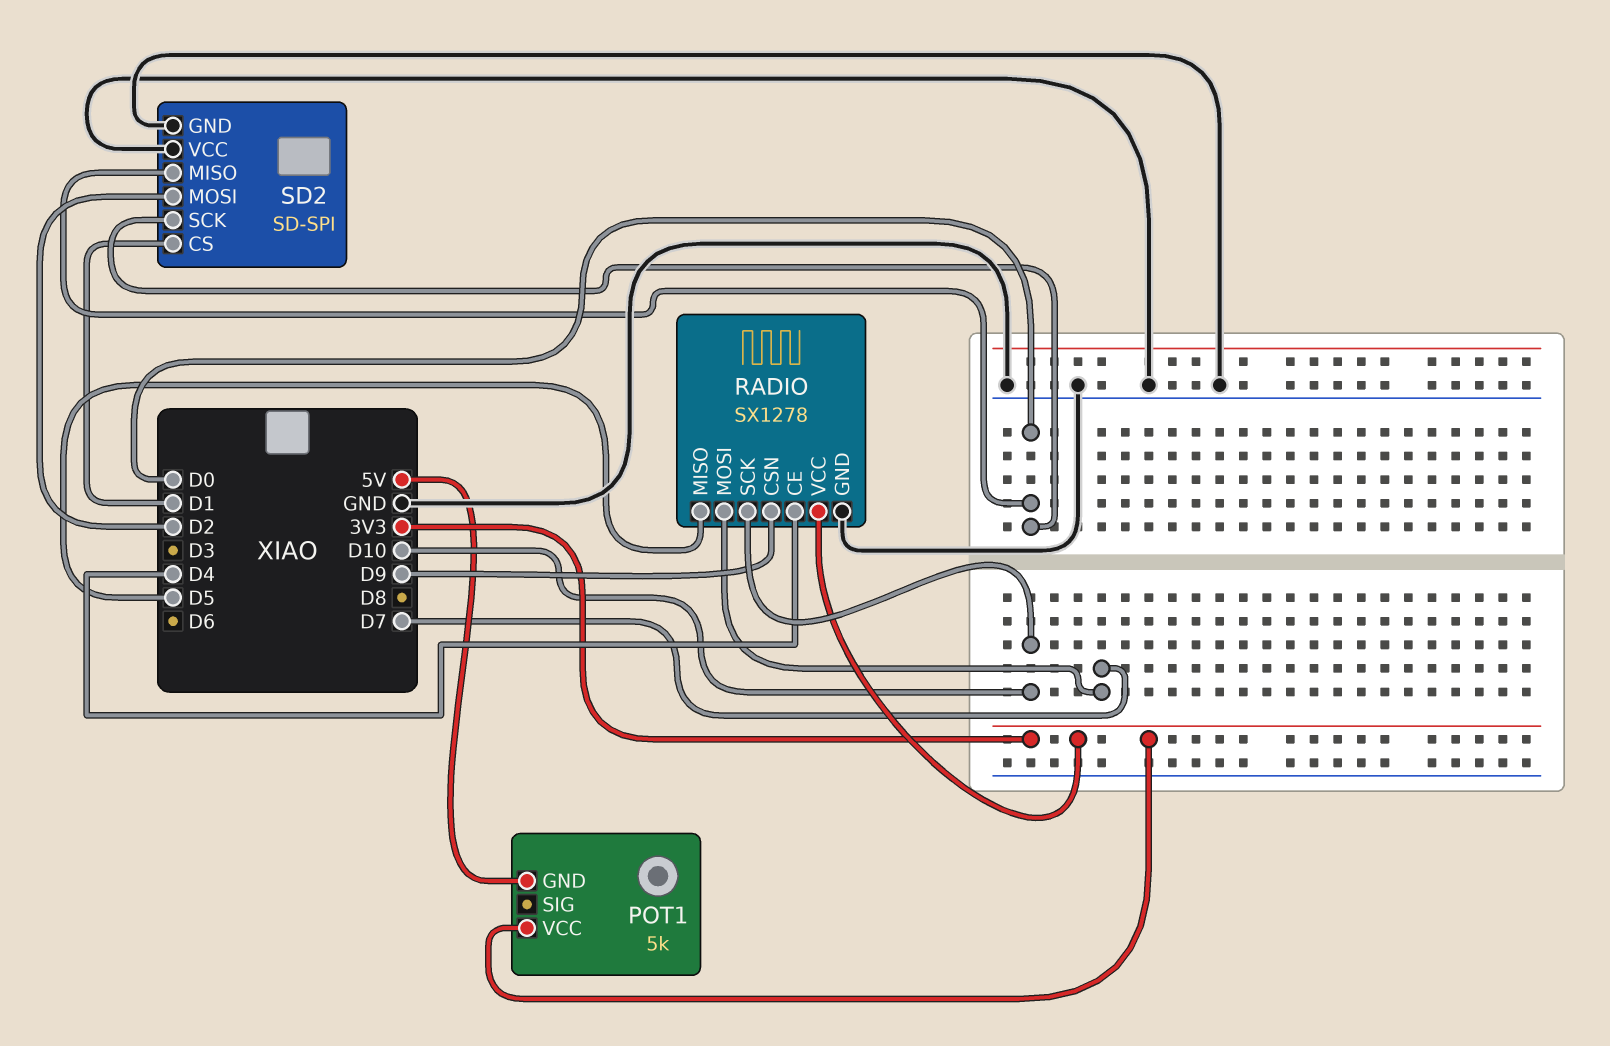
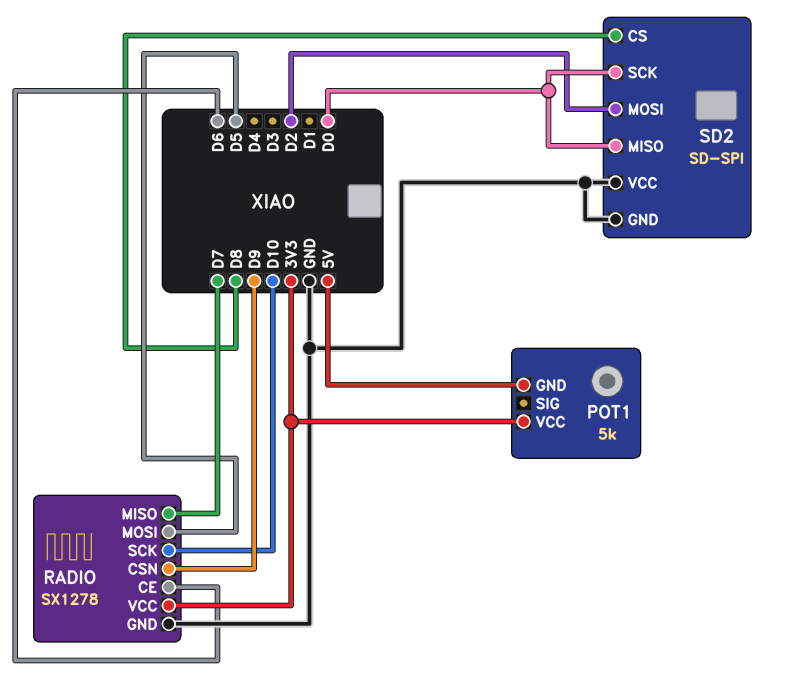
RADIO pin CE: D4 -> D6
RADIO pin MISO: D5 -> D7
RADIO pin MOSI: D7 -> D5
SD2 pin CS: D1 -> D8

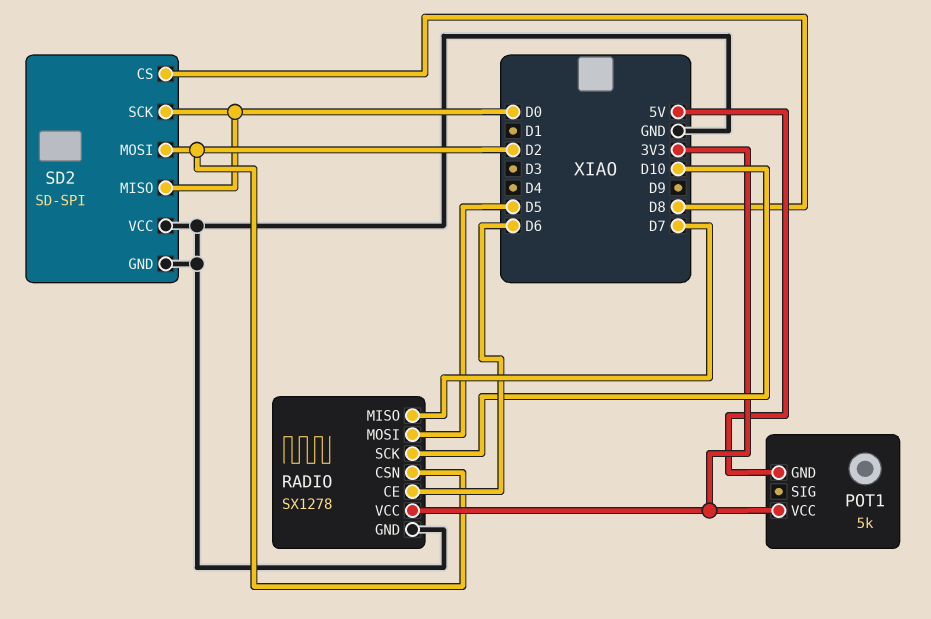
RADIO pin CSN: D9 -> D2

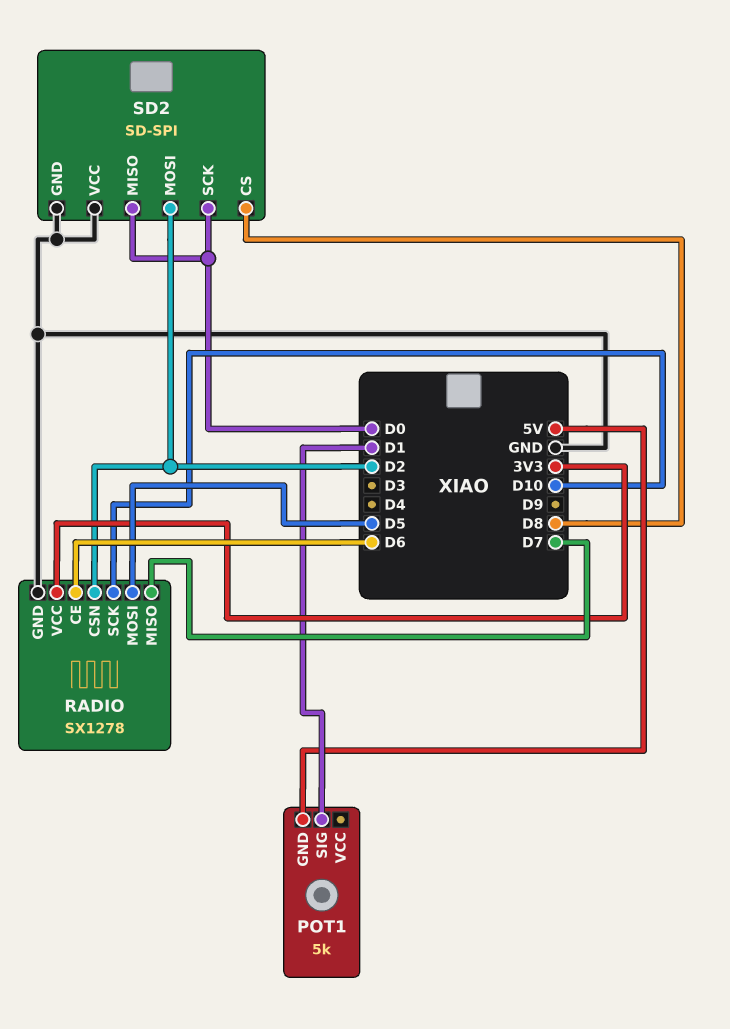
POT1 pin SIG: none -> D1
POT1 pin VCC: 3V3 -> none

